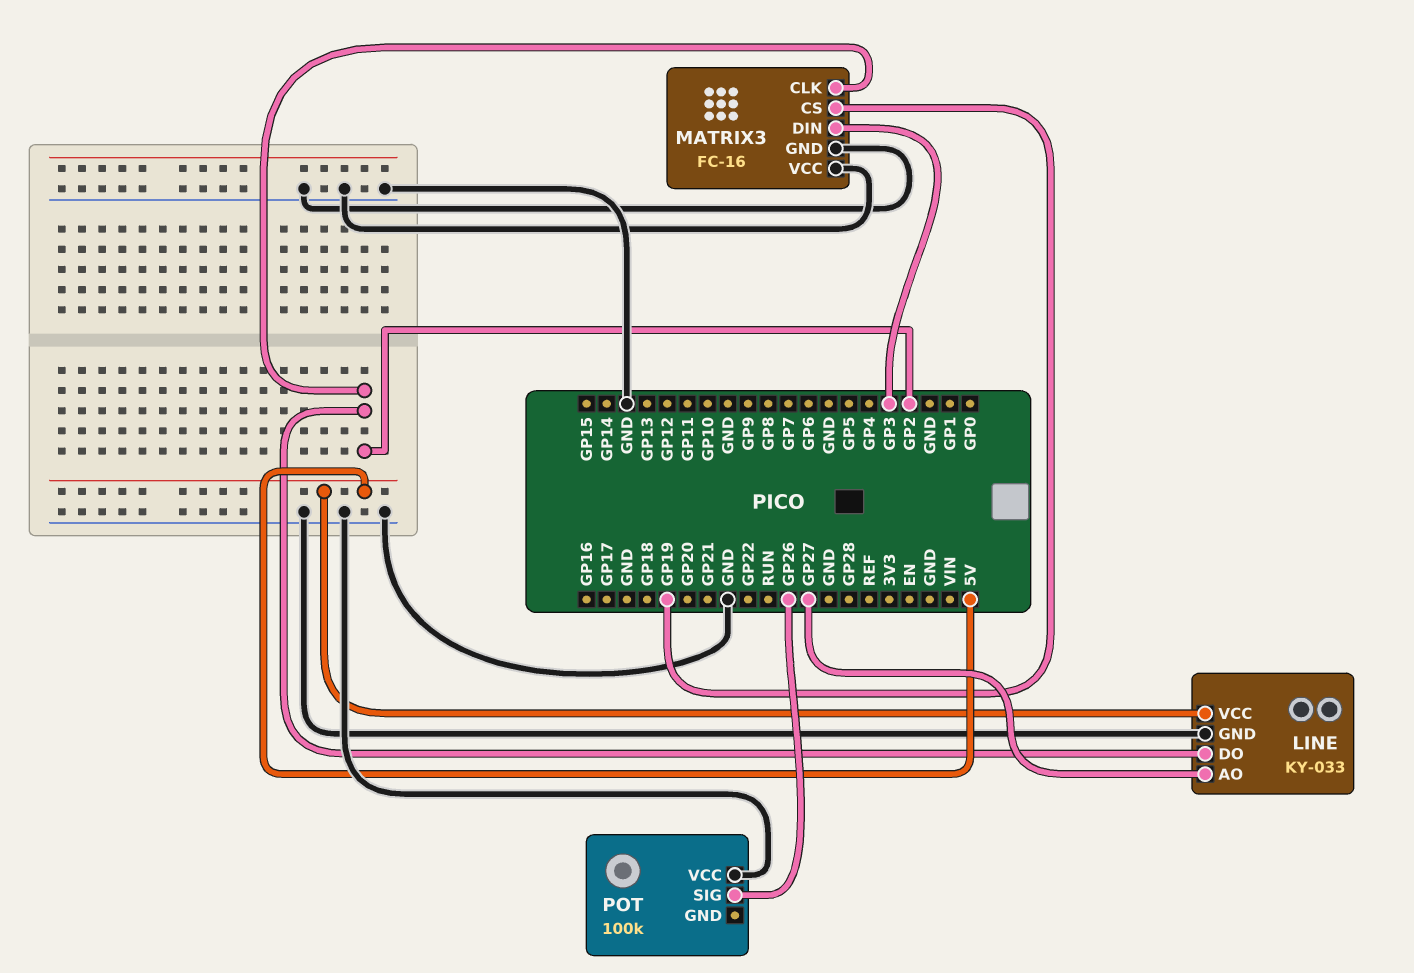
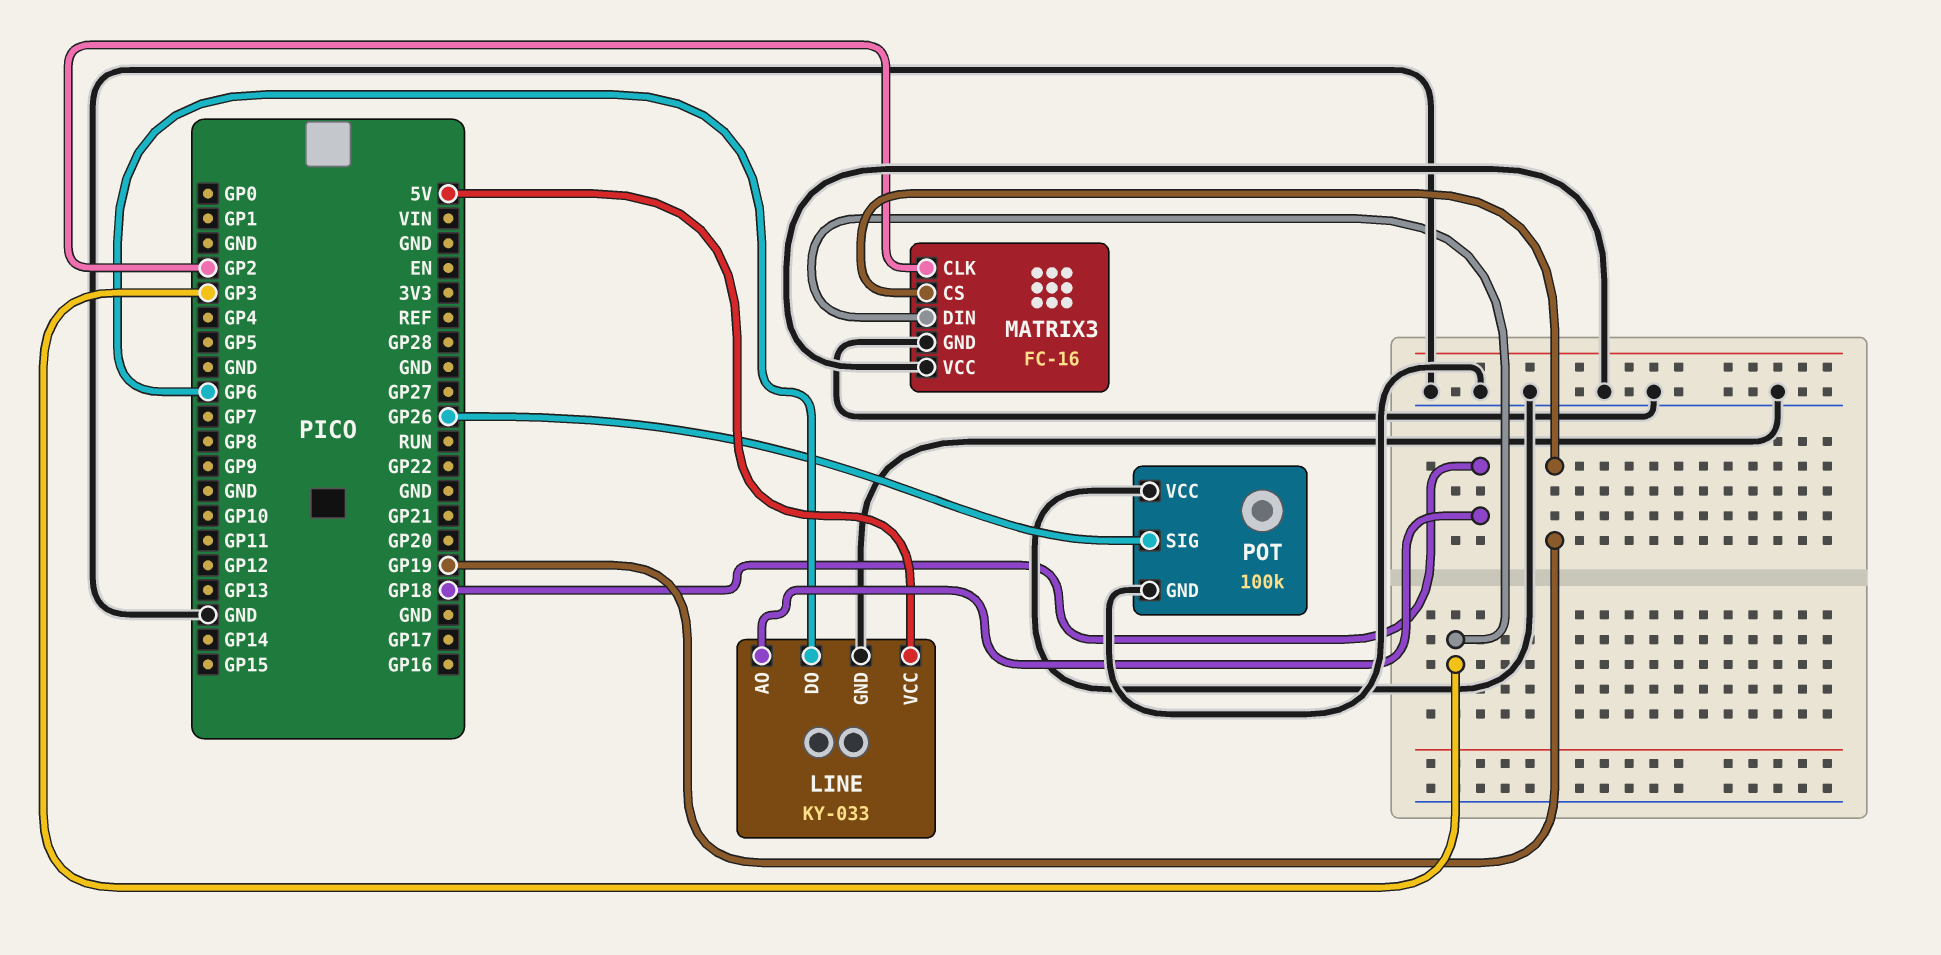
LINE pin AO: GP27 -> GP18
LINE pin DO: GP2 -> GP6
POT pin GND: none -> GND

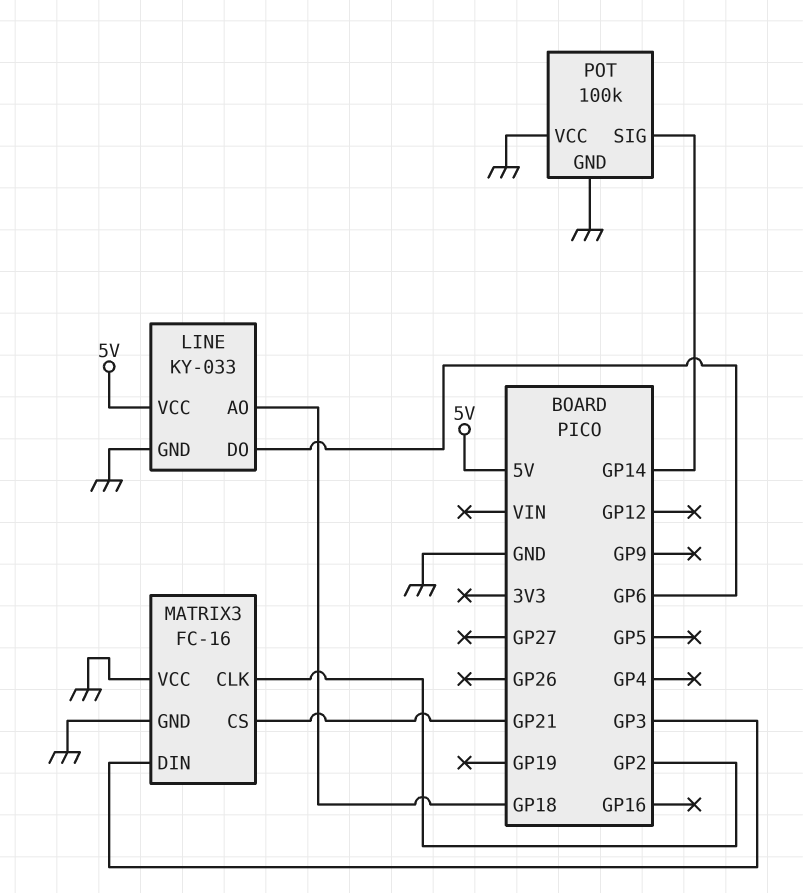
MATRIX3 pin CS: GP19 -> GP21
POT pin SIG: GP26 -> GP14

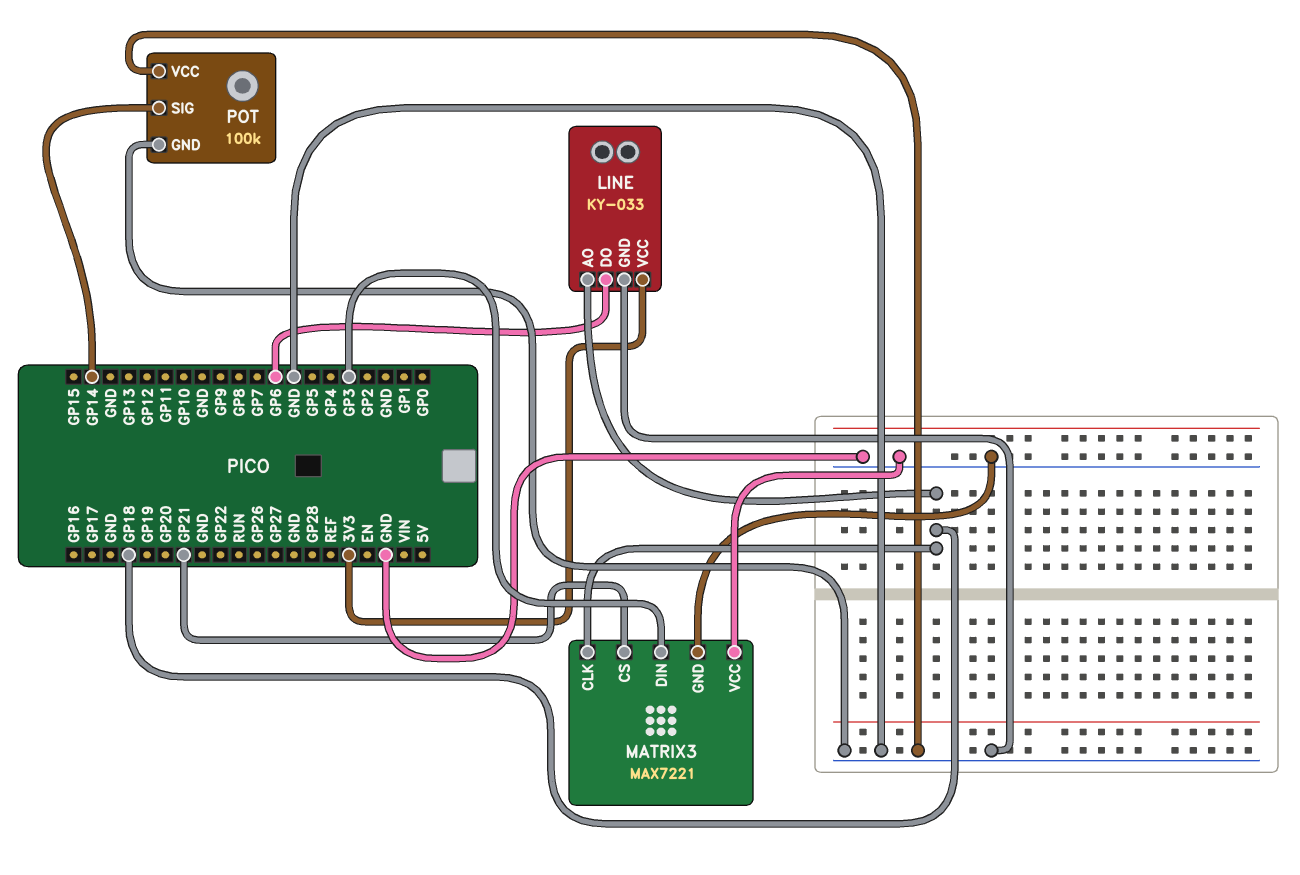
LINE pin VCC: 5V -> 3V3
MATRIX3: FC-16 -> MAX7221
MATRIX3 pin CLK: GP2 -> GP18

